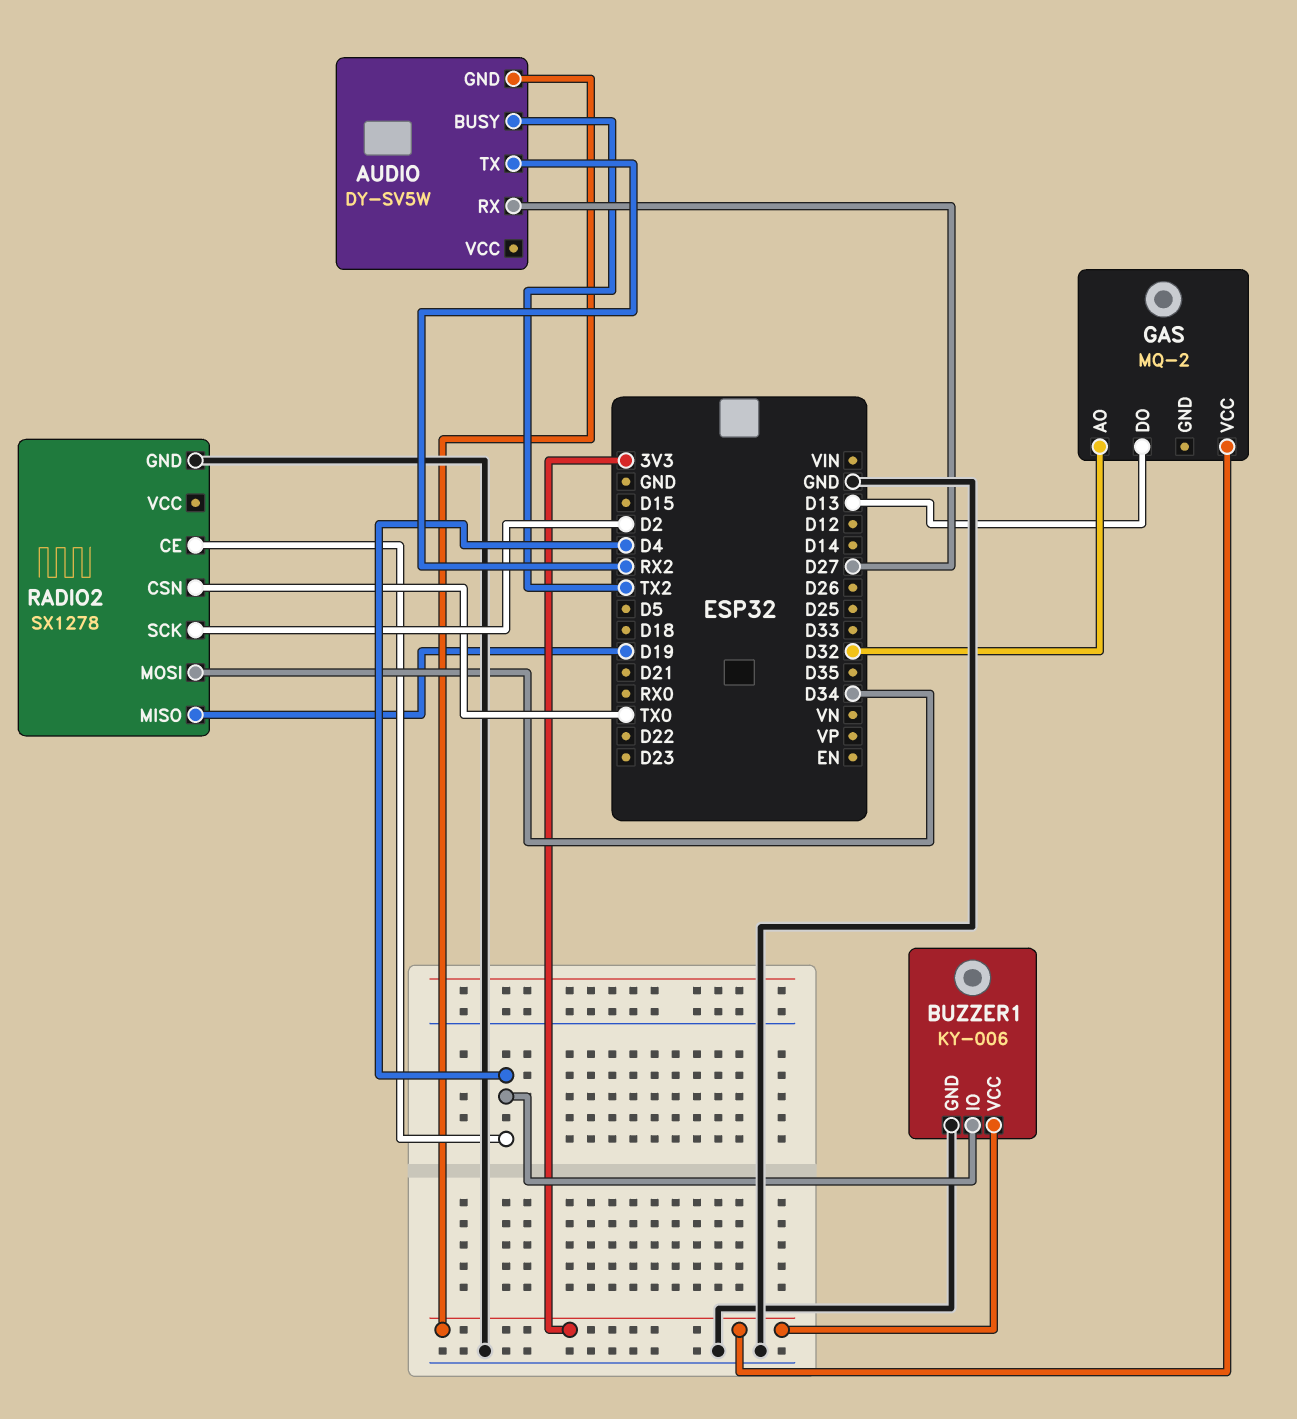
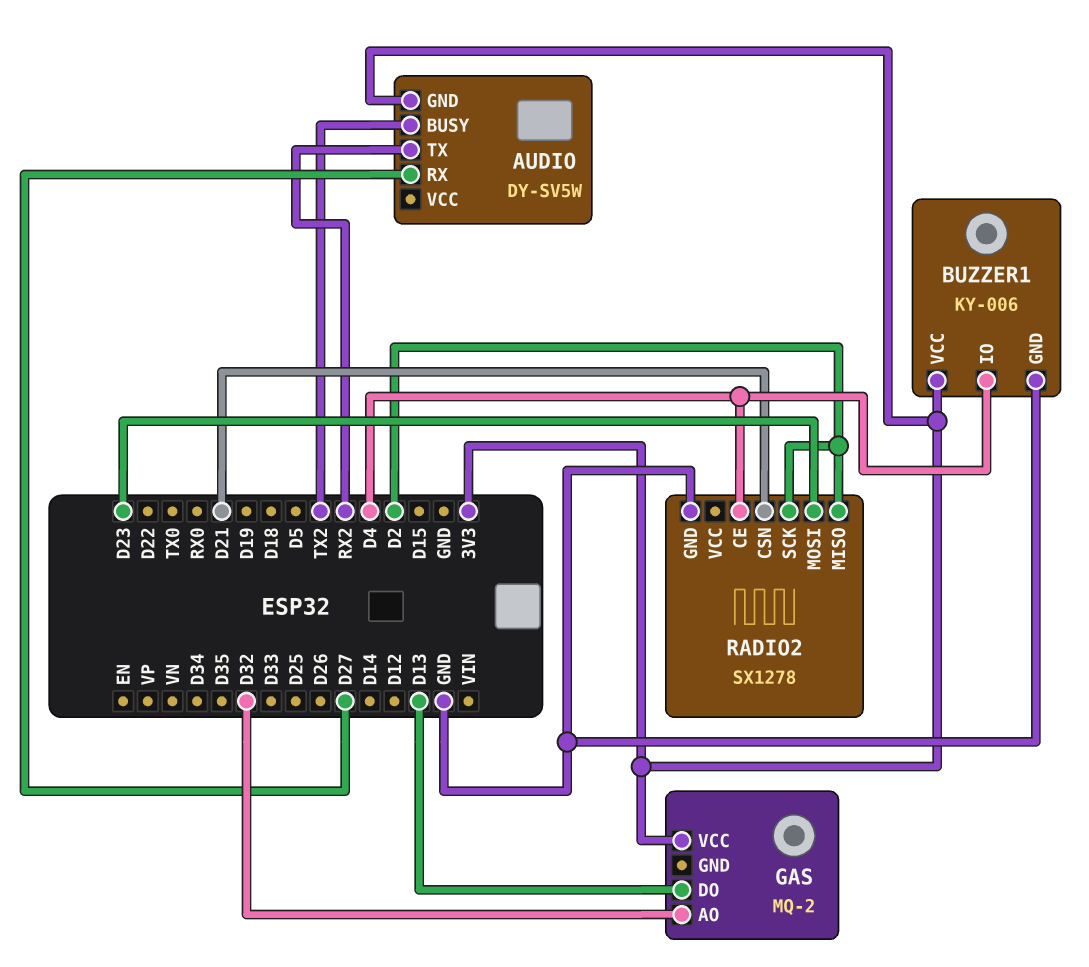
RADIO2 pin CSN: TX0 -> D21
RADIO2 pin MISO: D19 -> D2
RADIO2 pin MOSI: D34 -> D23

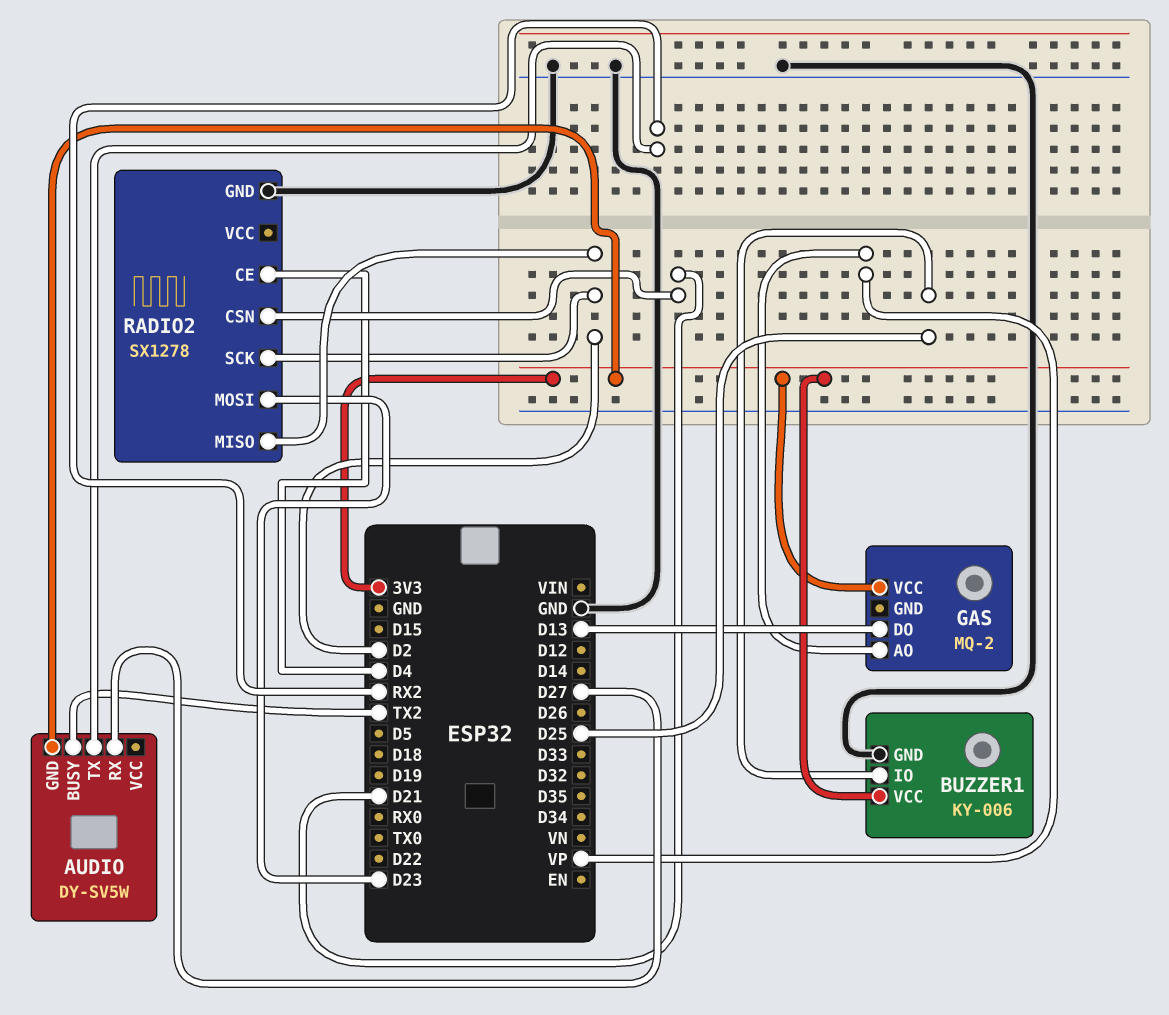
BUZZER1 pin IO: D4 -> D25
GAS pin AO: D32 -> VP

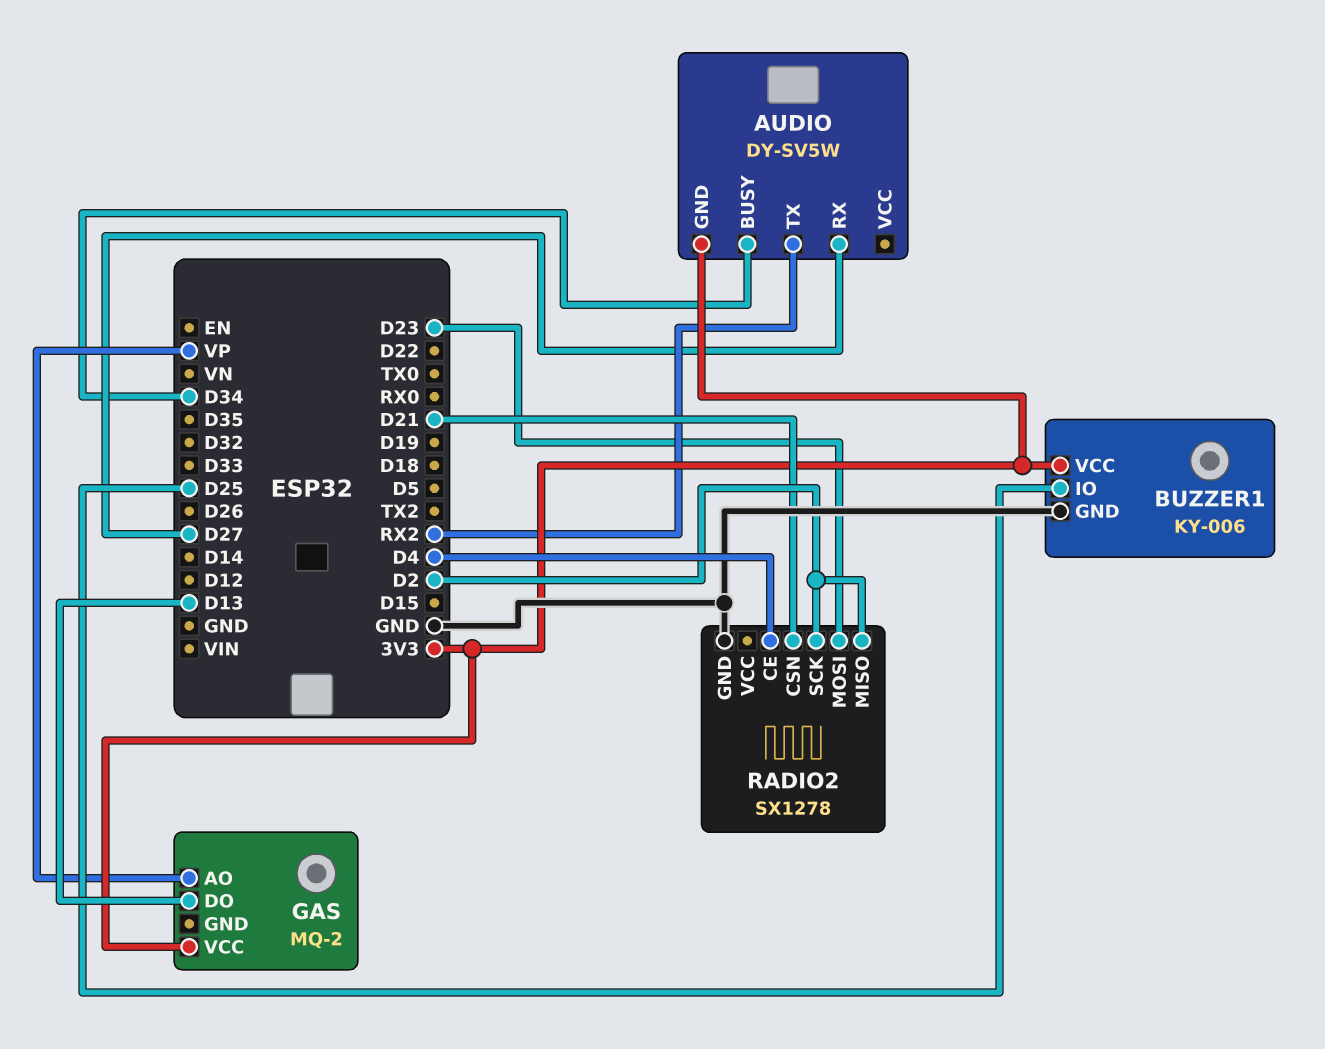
AUDIO pin BUSY: TX2 -> D34

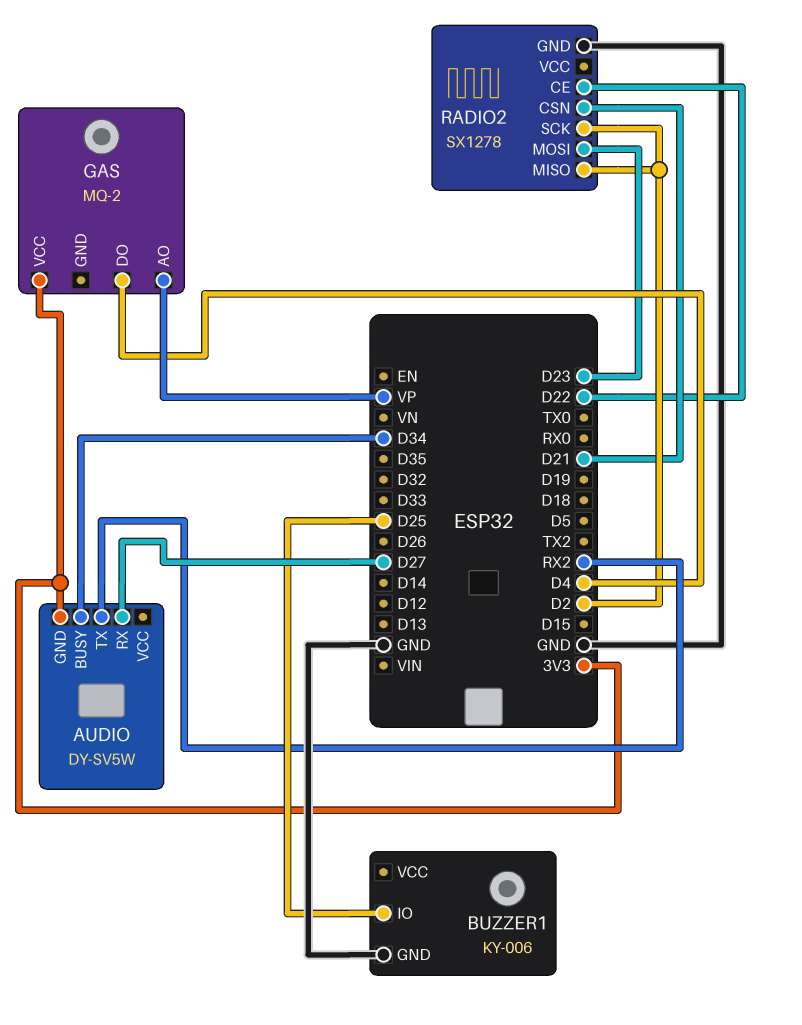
BUZZER1 pin VCC: 3V3 -> none
GAS pin DO: D13 -> D4
RADIO2 pin CE: D4 -> D22

